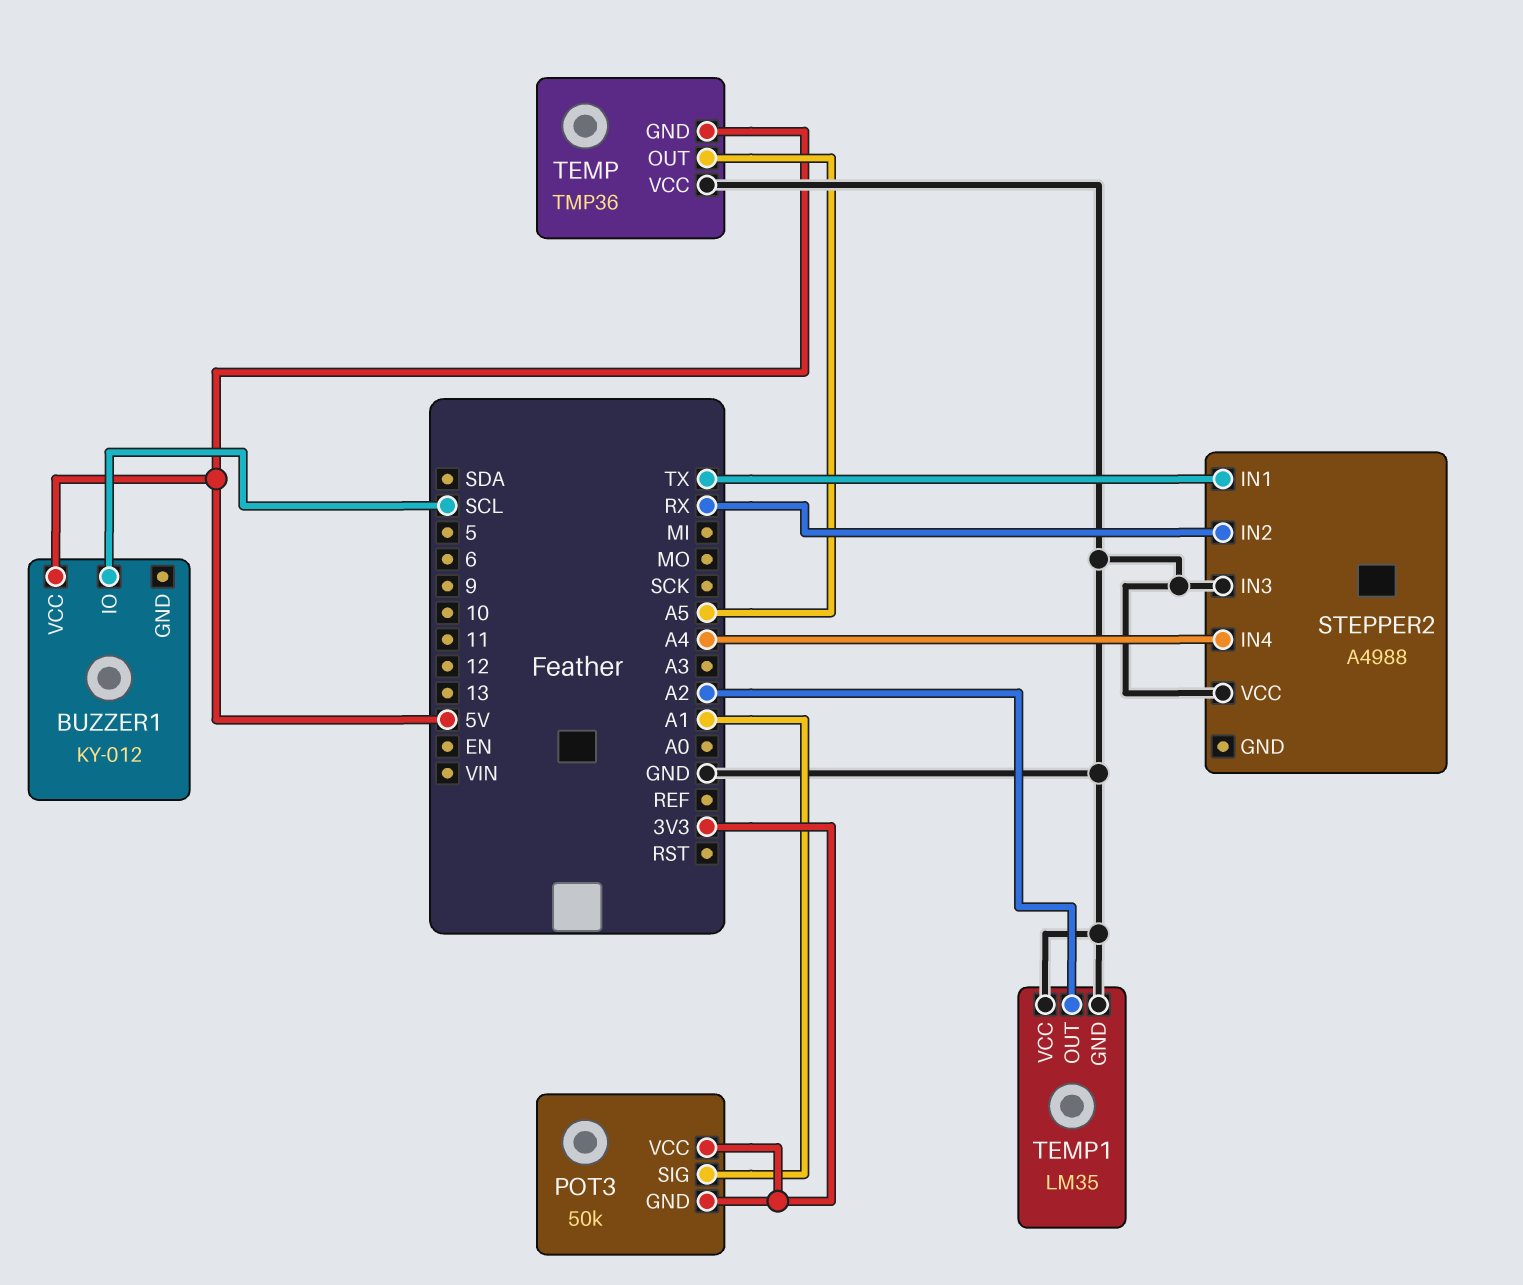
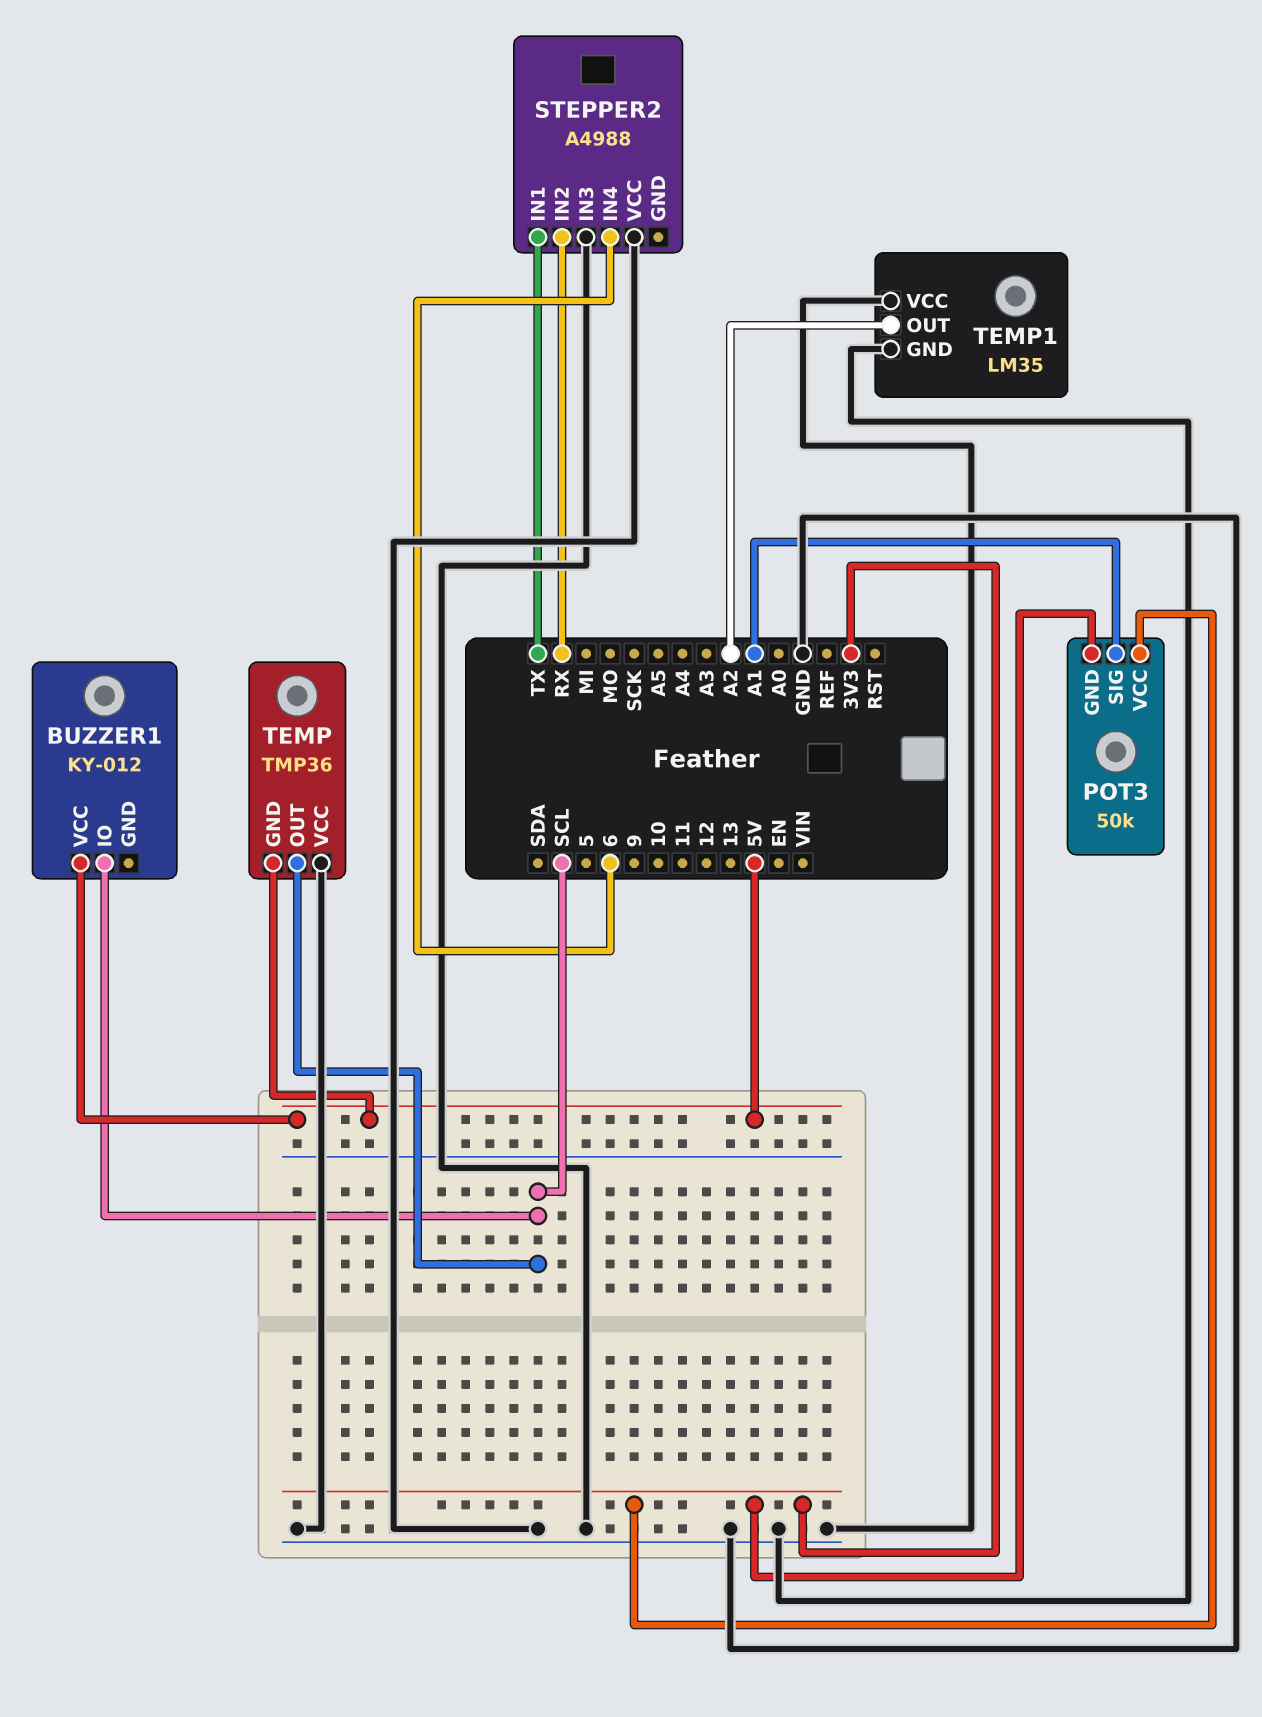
STEPPER2 pin IN4: A4 -> 6
TEMP pin OUT: A5 -> SCL

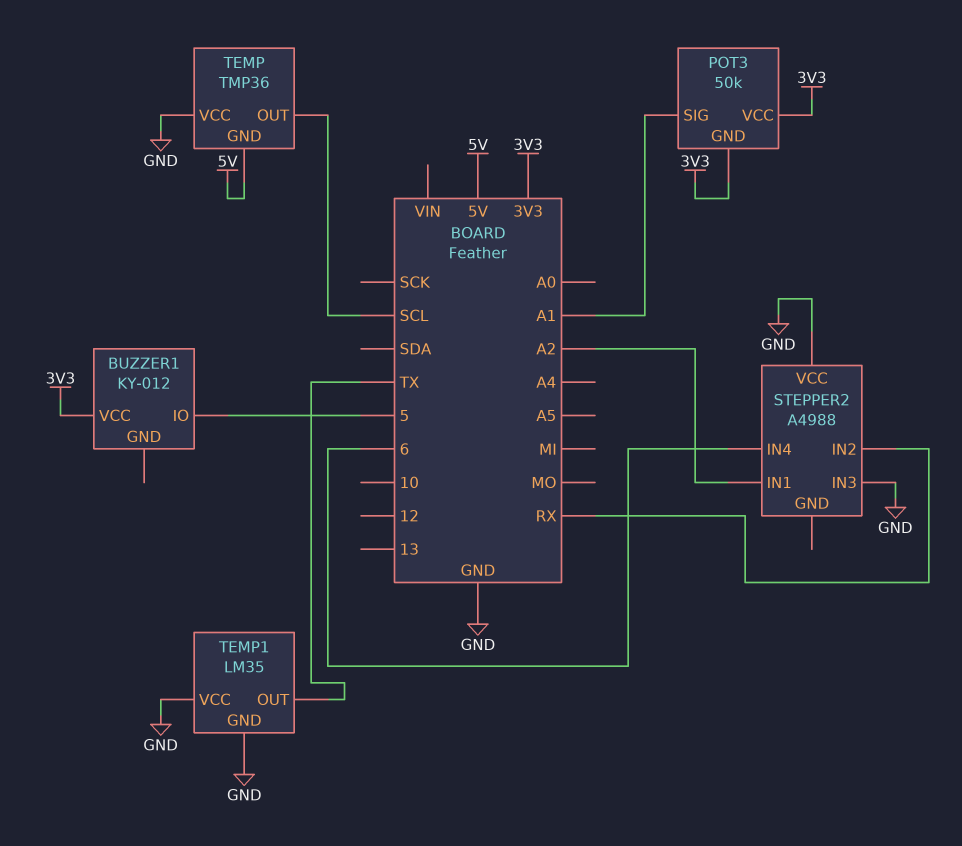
BUZZER1 pin IO: SCL -> 5
BUZZER1 pin VCC: 5V -> 3V3
STEPPER2 pin IN1: TX -> A2
TEMP1 pin OUT: A2 -> TX

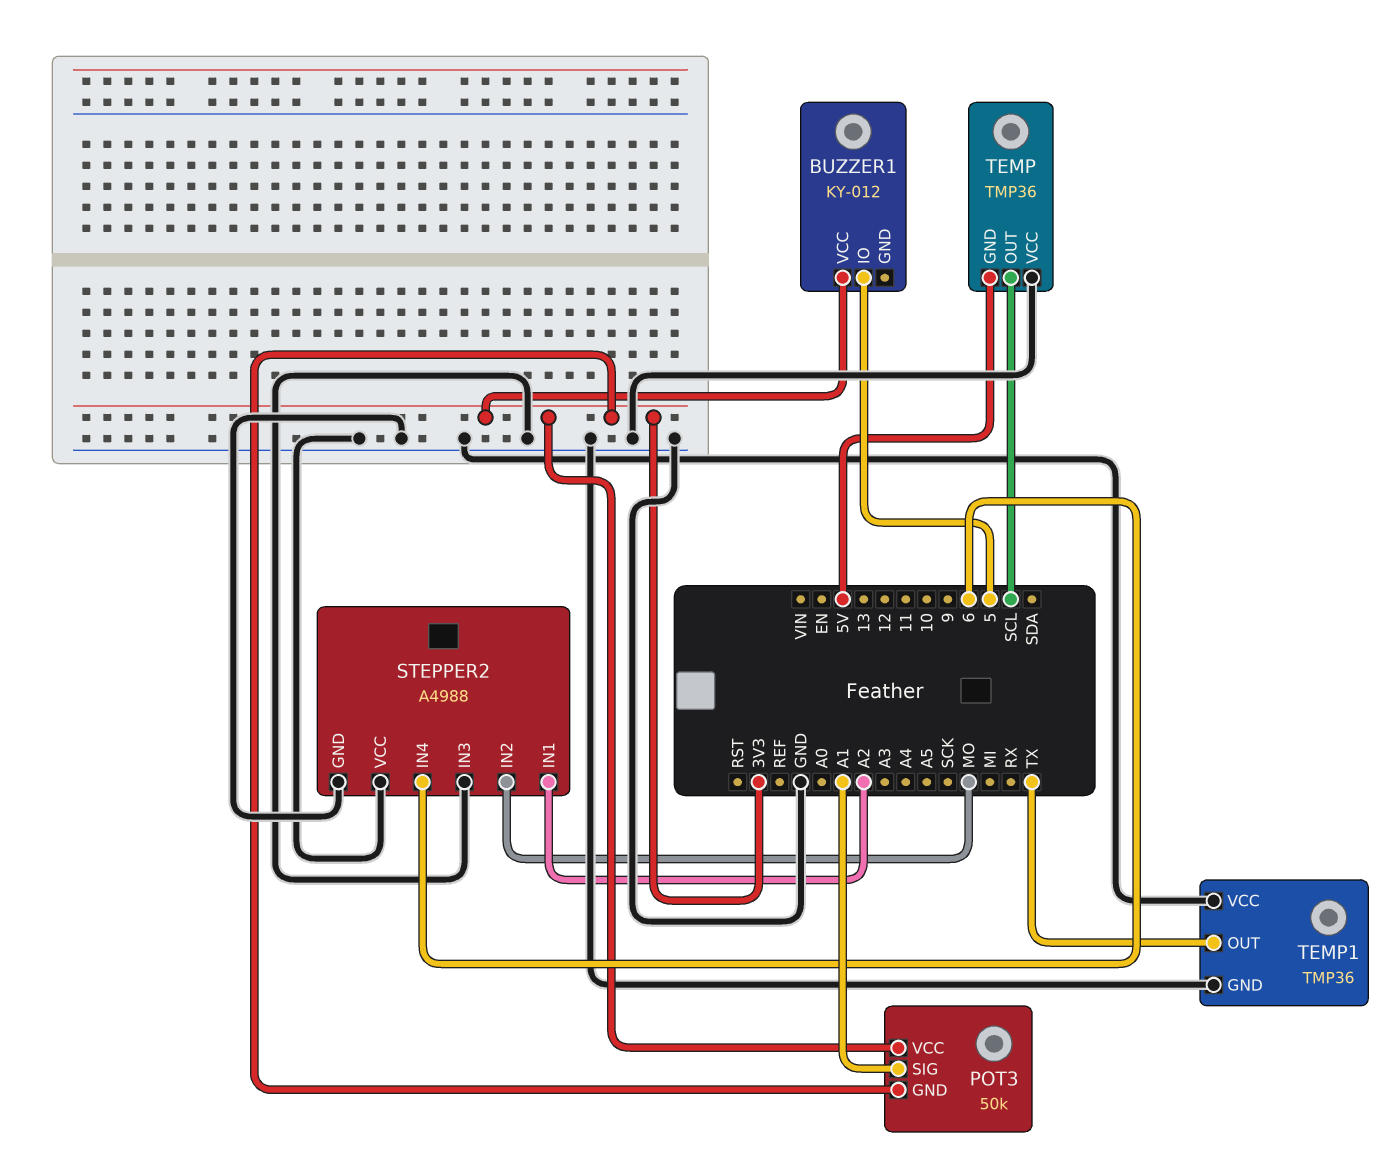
STEPPER2 pin GND: none -> GND
STEPPER2 pin IN2: RX -> MO
TEMP1: LM35 -> TMP36

